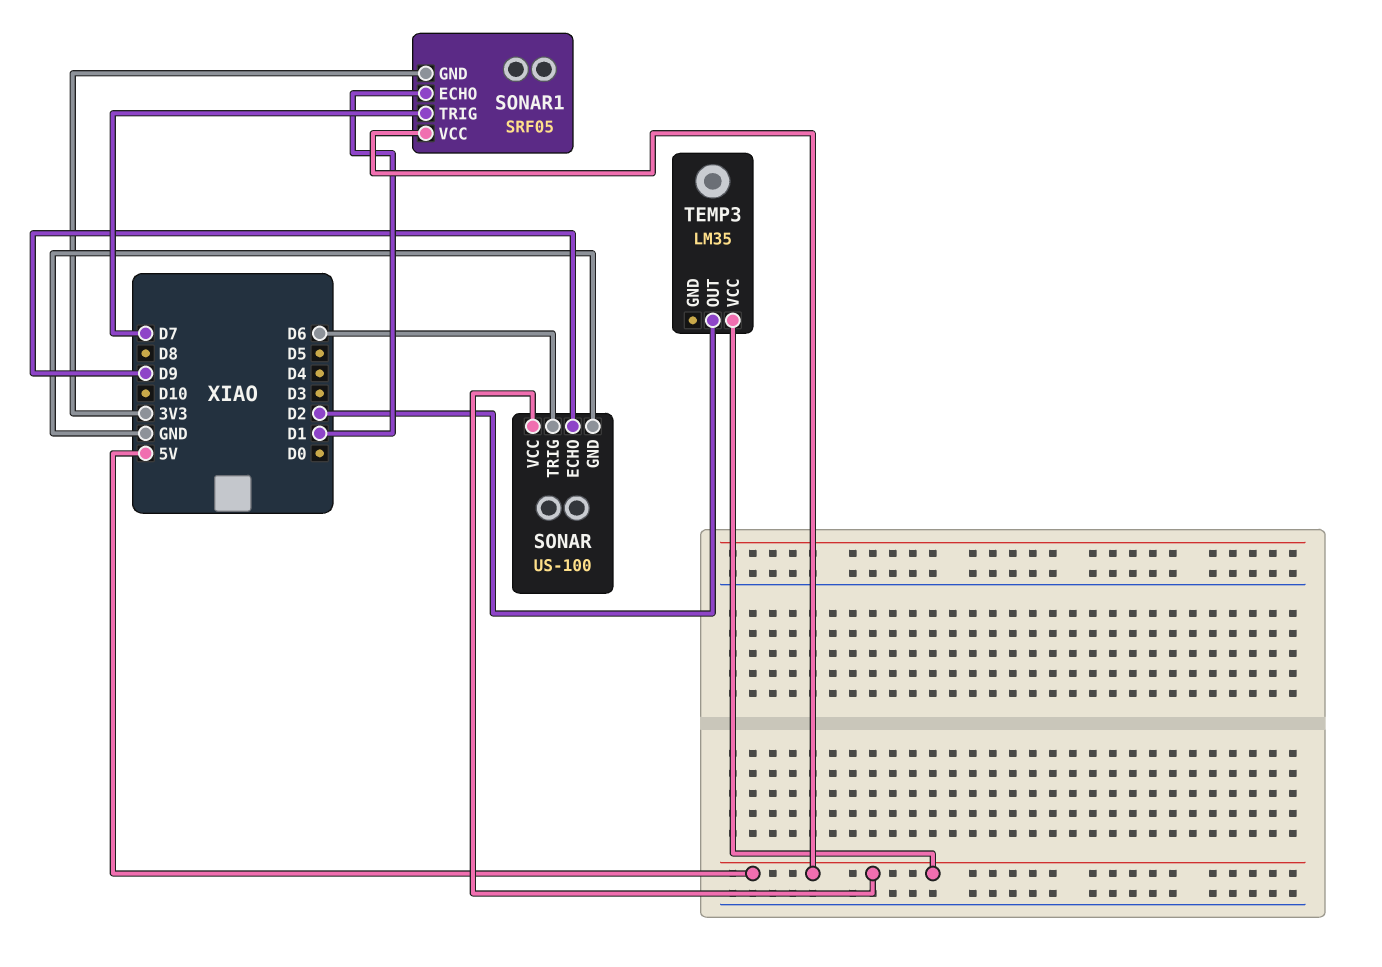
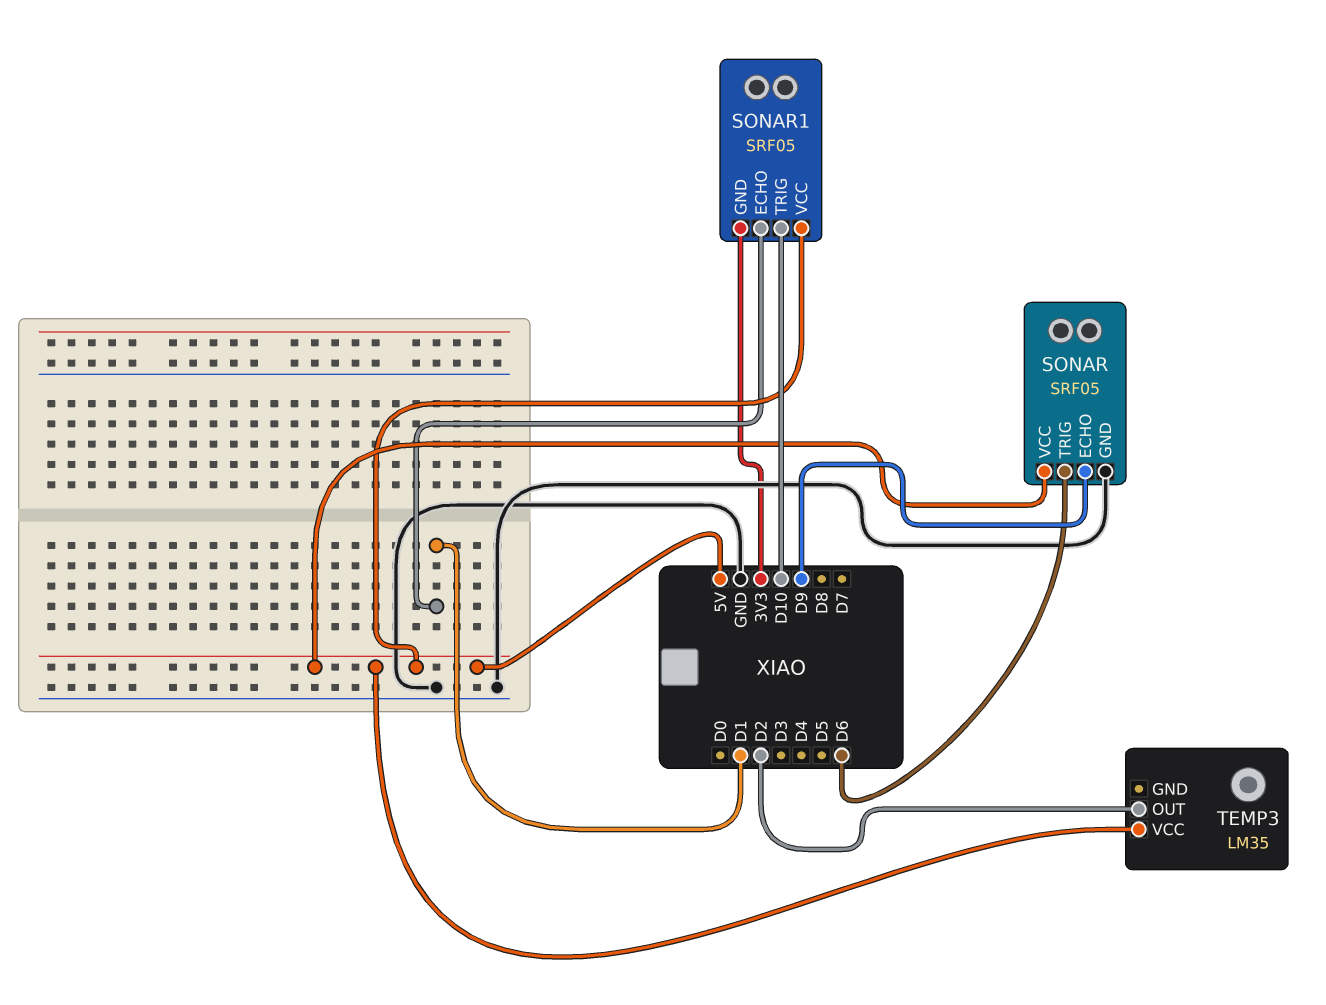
SONAR: US-100 -> SRF05
SONAR1 pin TRIG: D7 -> D10

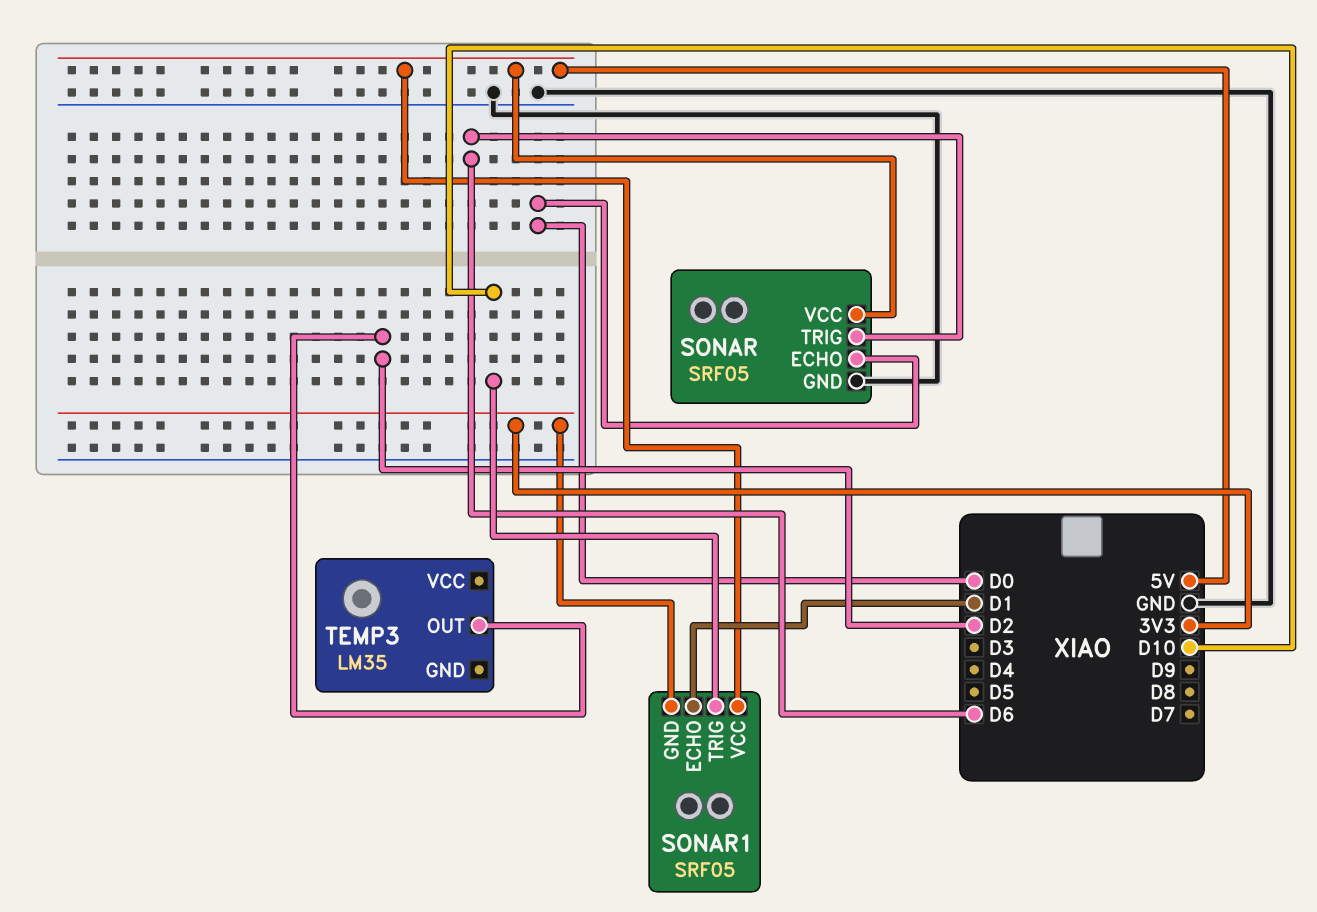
SONAR pin ECHO: D9 -> D0
TEMP3 pin VCC: 5V -> none

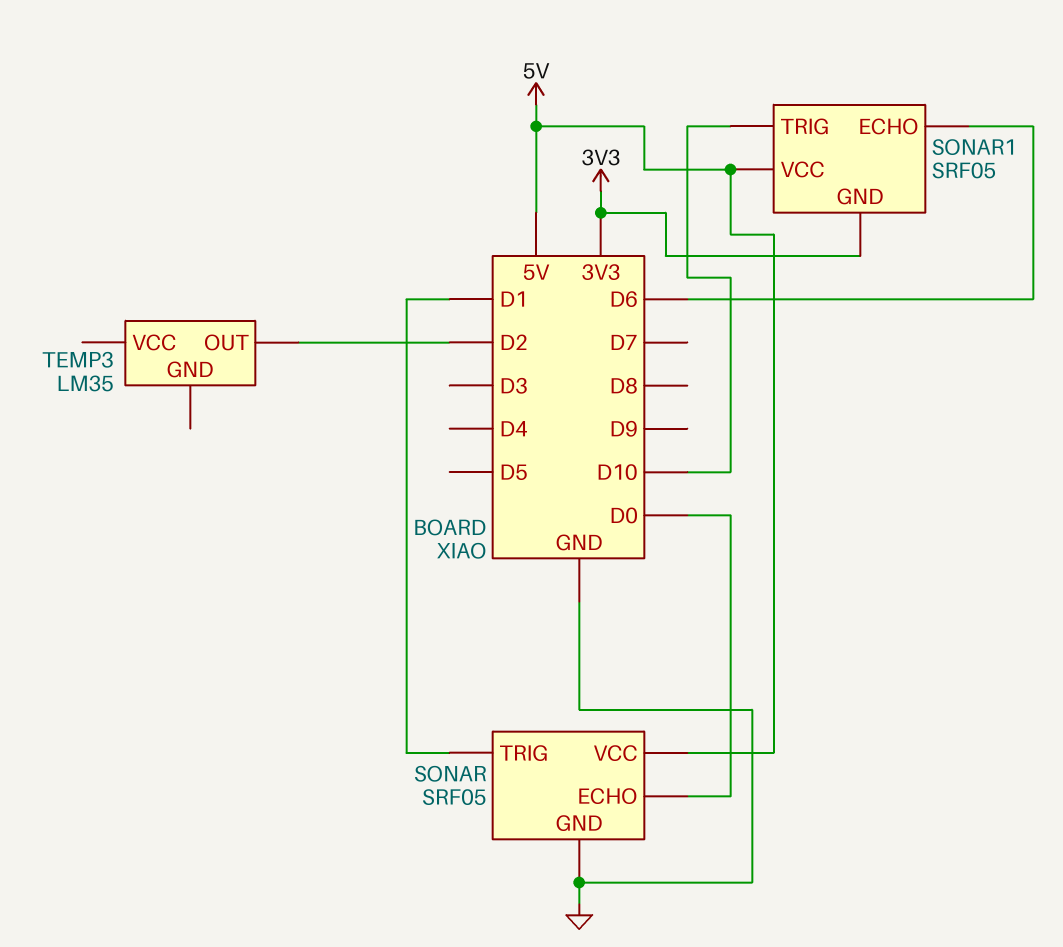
SONAR pin TRIG: D6 -> D1
SONAR1 pin ECHO: D1 -> D6

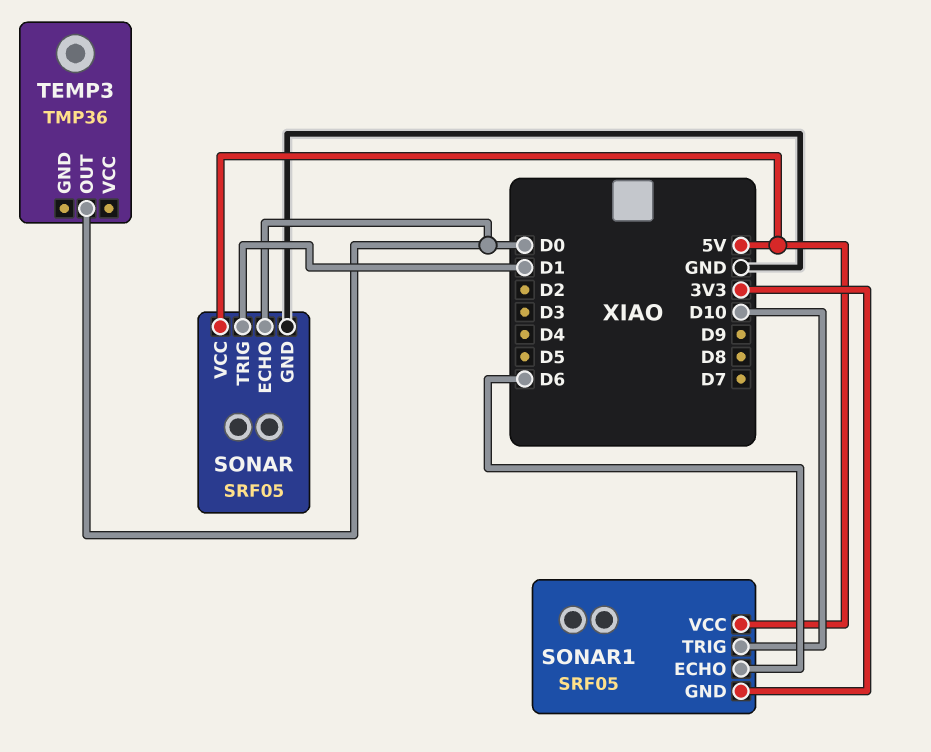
TEMP3: LM35 -> TMP36
TEMP3 pin OUT: D2 -> D0

